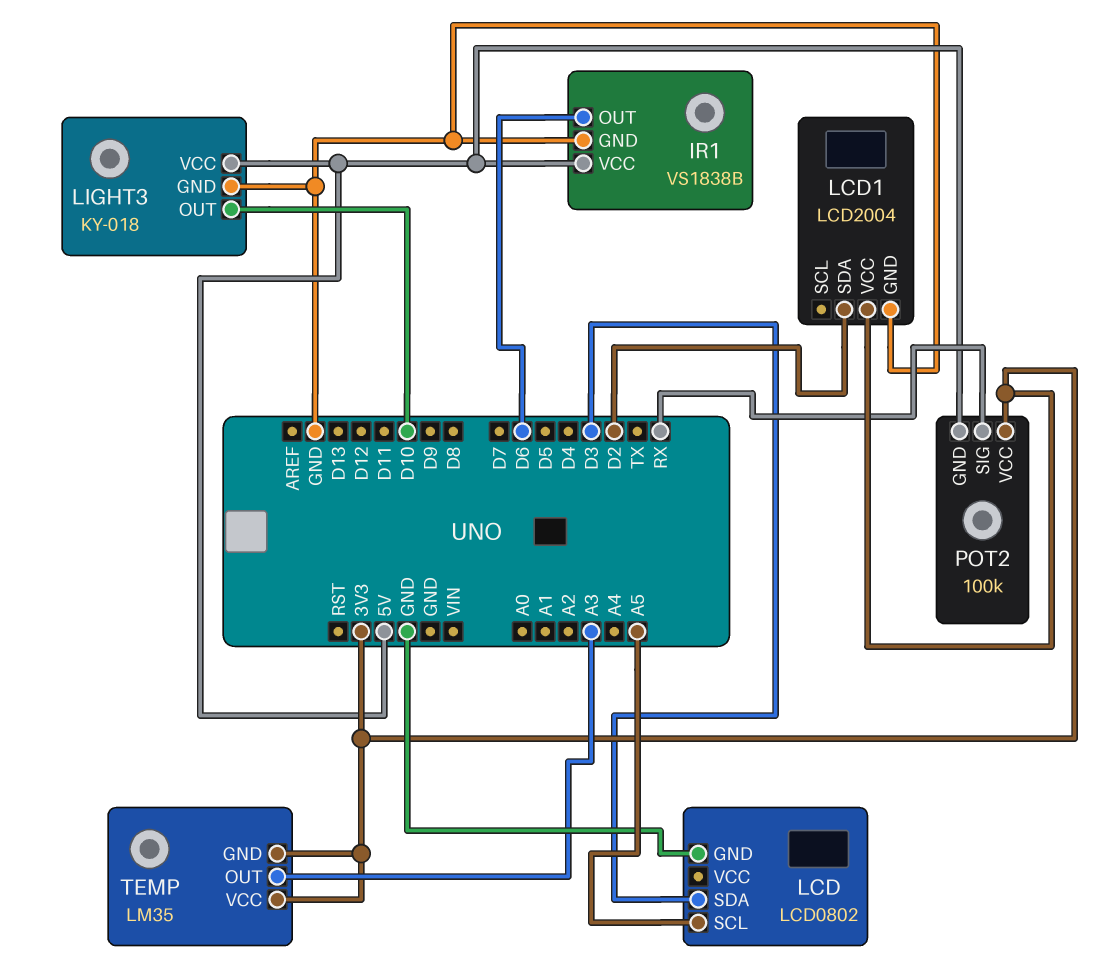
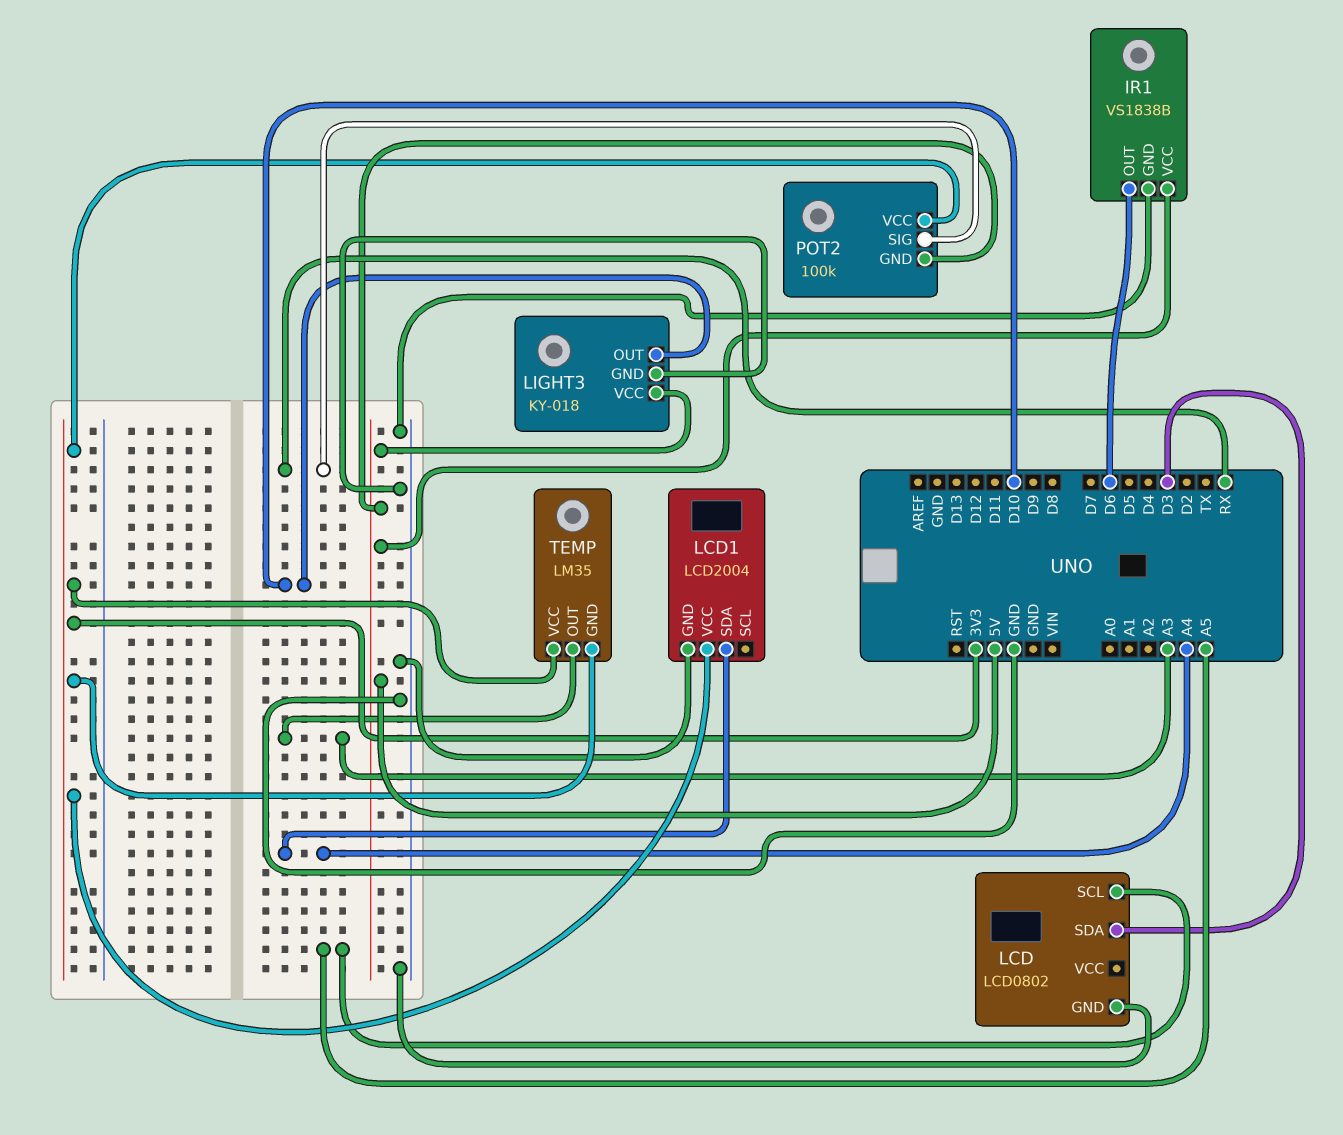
LCD1 pin SDA: D2 -> A4

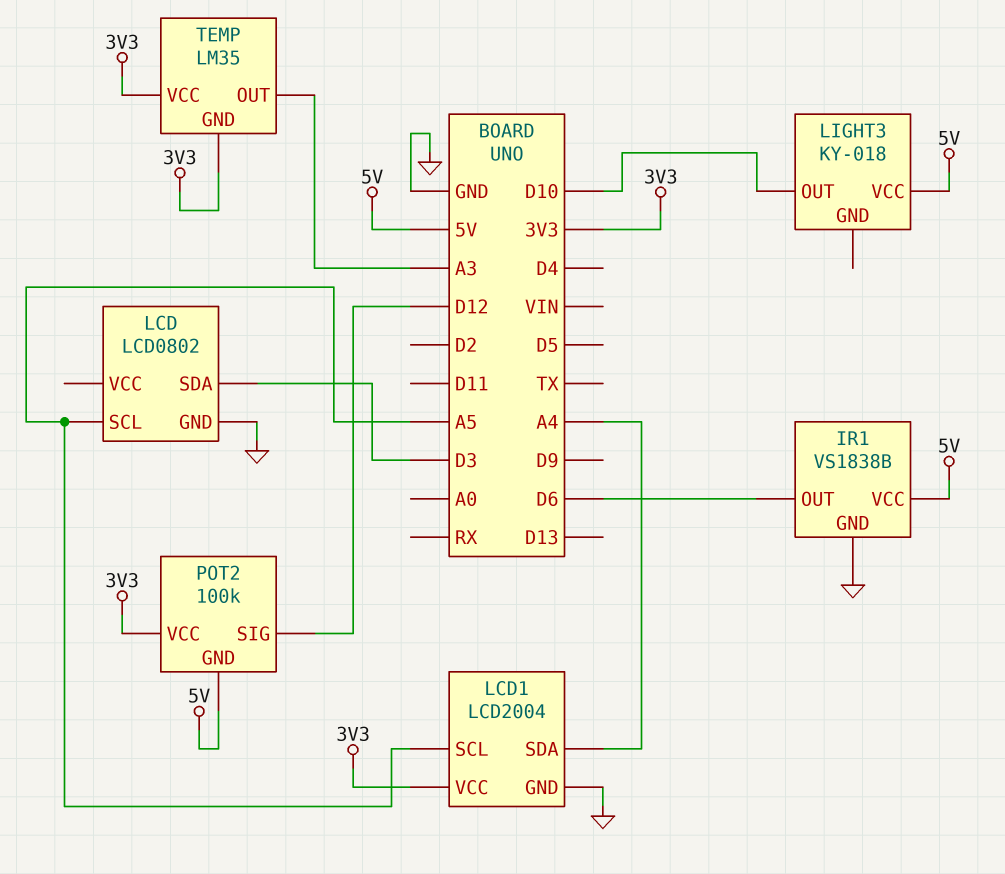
LCD1 pin SCL: none -> A5
LIGHT3 pin GND: GND -> none
POT2 pin SIG: RX -> D12

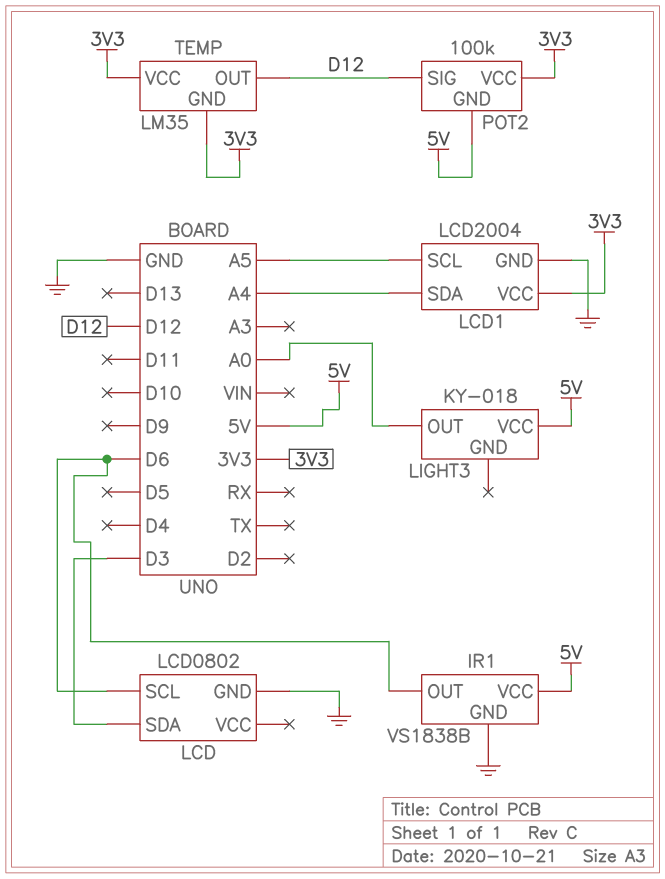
LCD pin SCL: A5 -> D6
LIGHT3 pin OUT: D10 -> A0
TEMP pin OUT: A3 -> D12

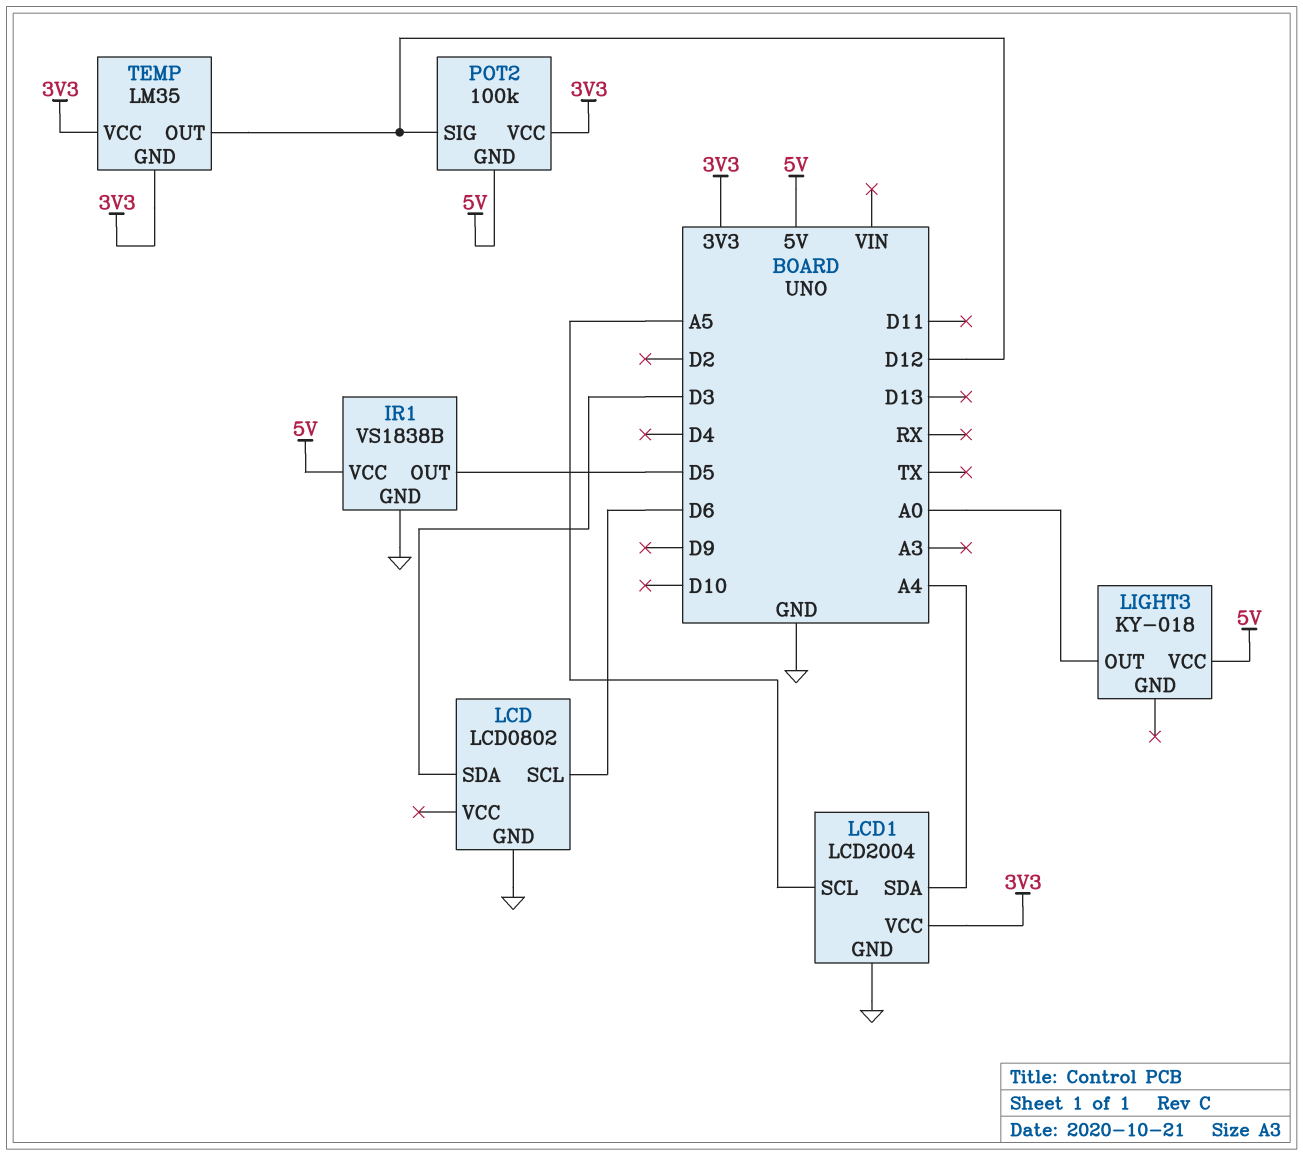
IR1 pin OUT: D6 -> D5

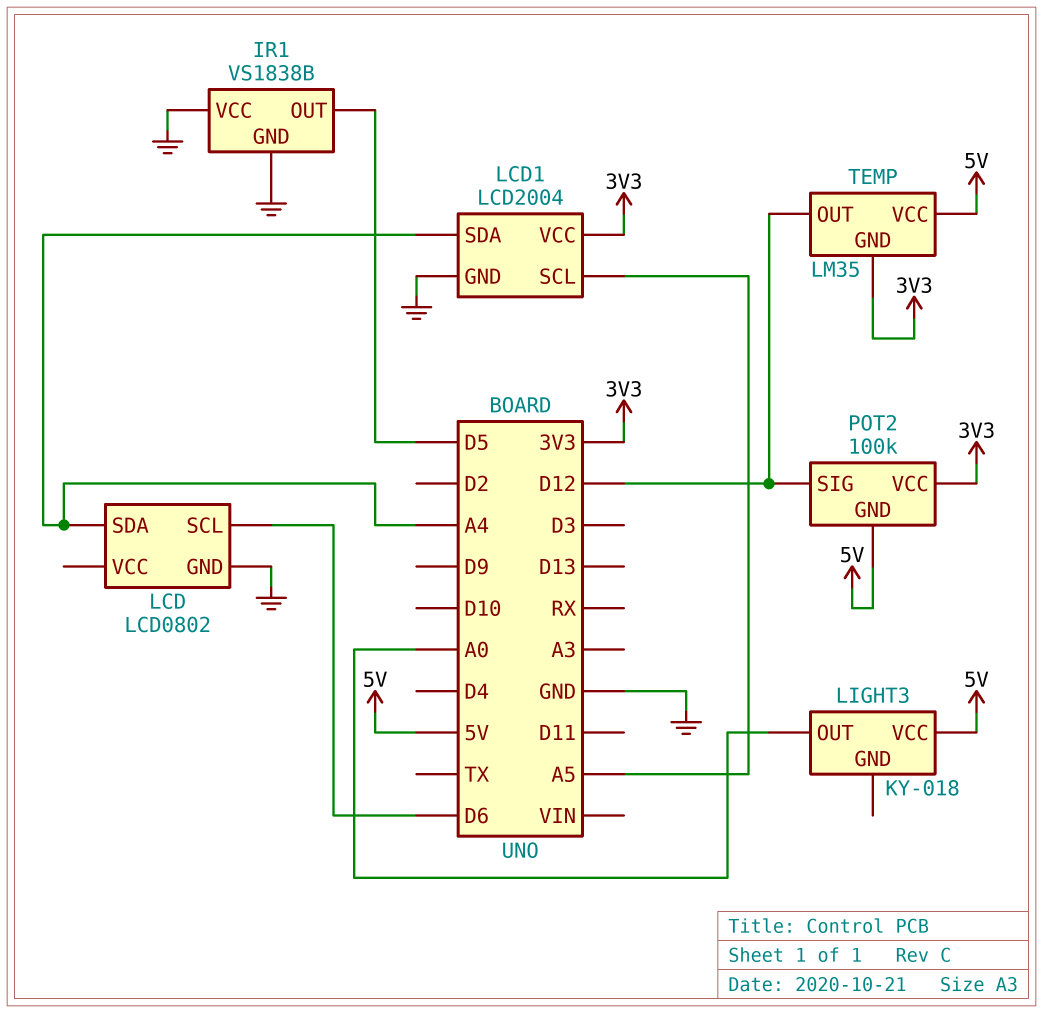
IR1 pin VCC: 5V -> GND
LCD pin SDA: D3 -> A4
TEMP pin VCC: 3V3 -> 5V

